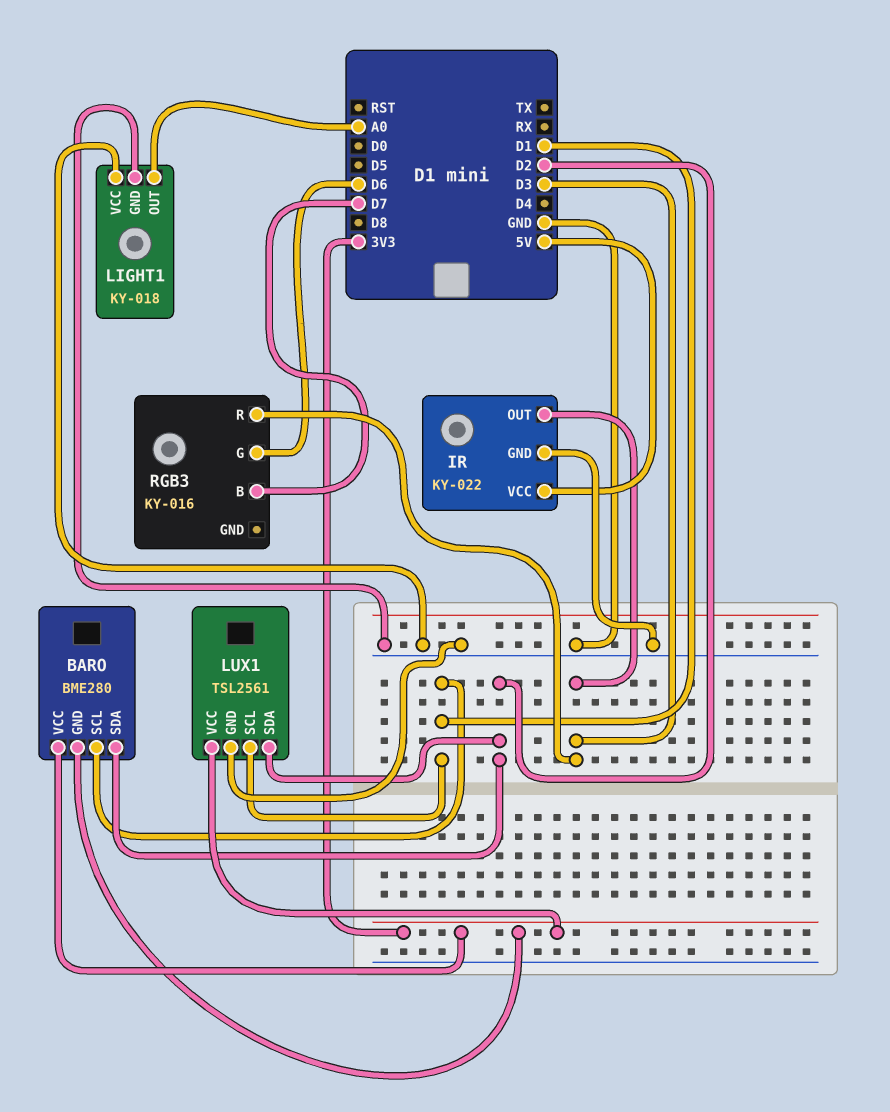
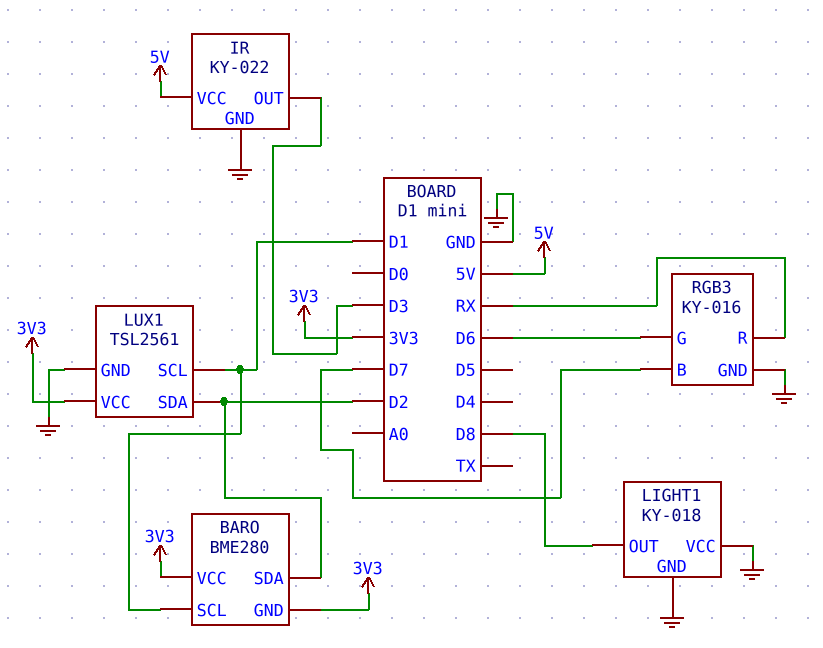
LIGHT1 pin OUT: A0 -> D8
RGB3 pin GND: none -> GND
RGB3 pin R: D3 -> RX

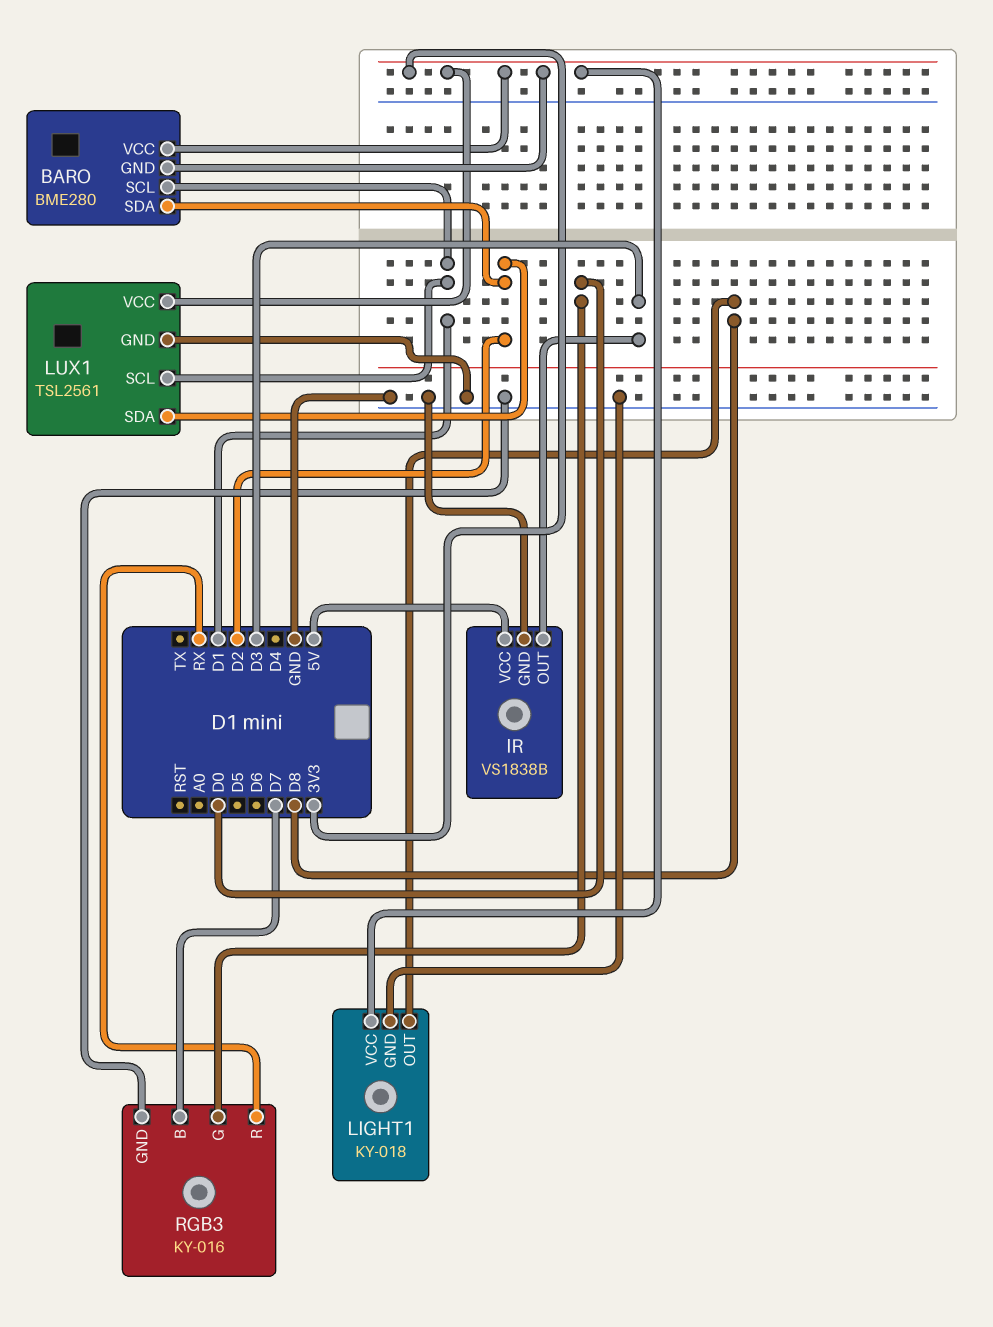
IR: KY-022 -> VS1838B
LIGHT1 pin VCC: GND -> 3V3
RGB3 pin G: D6 -> D0

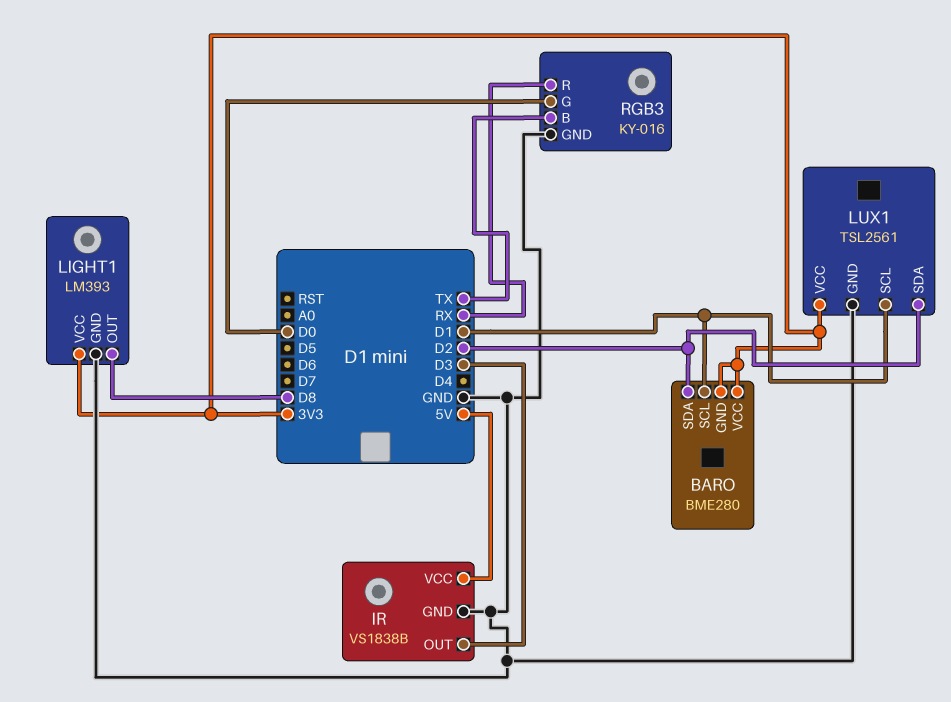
LIGHT1: KY-018 -> LM393
RGB3 pin B: D7 -> TX

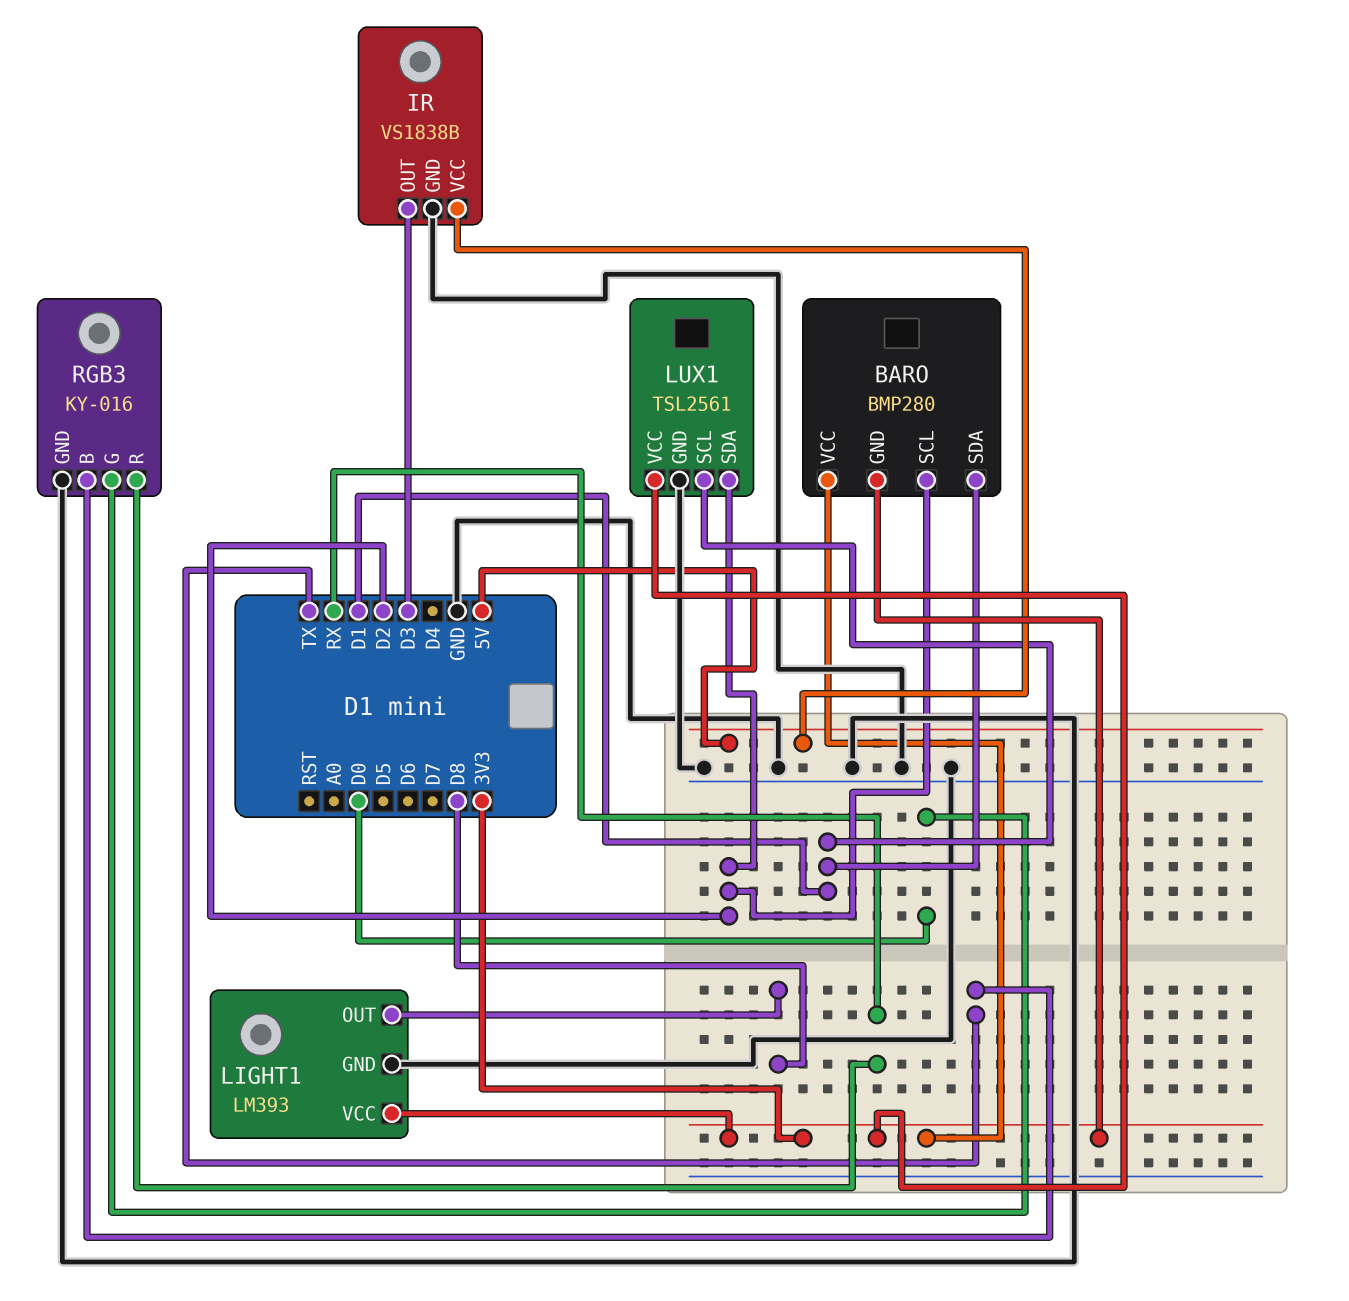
BARO: BME280 -> BMP280
BARO pin SCL: D1 -> D2
BARO pin SDA: D2 -> D1

